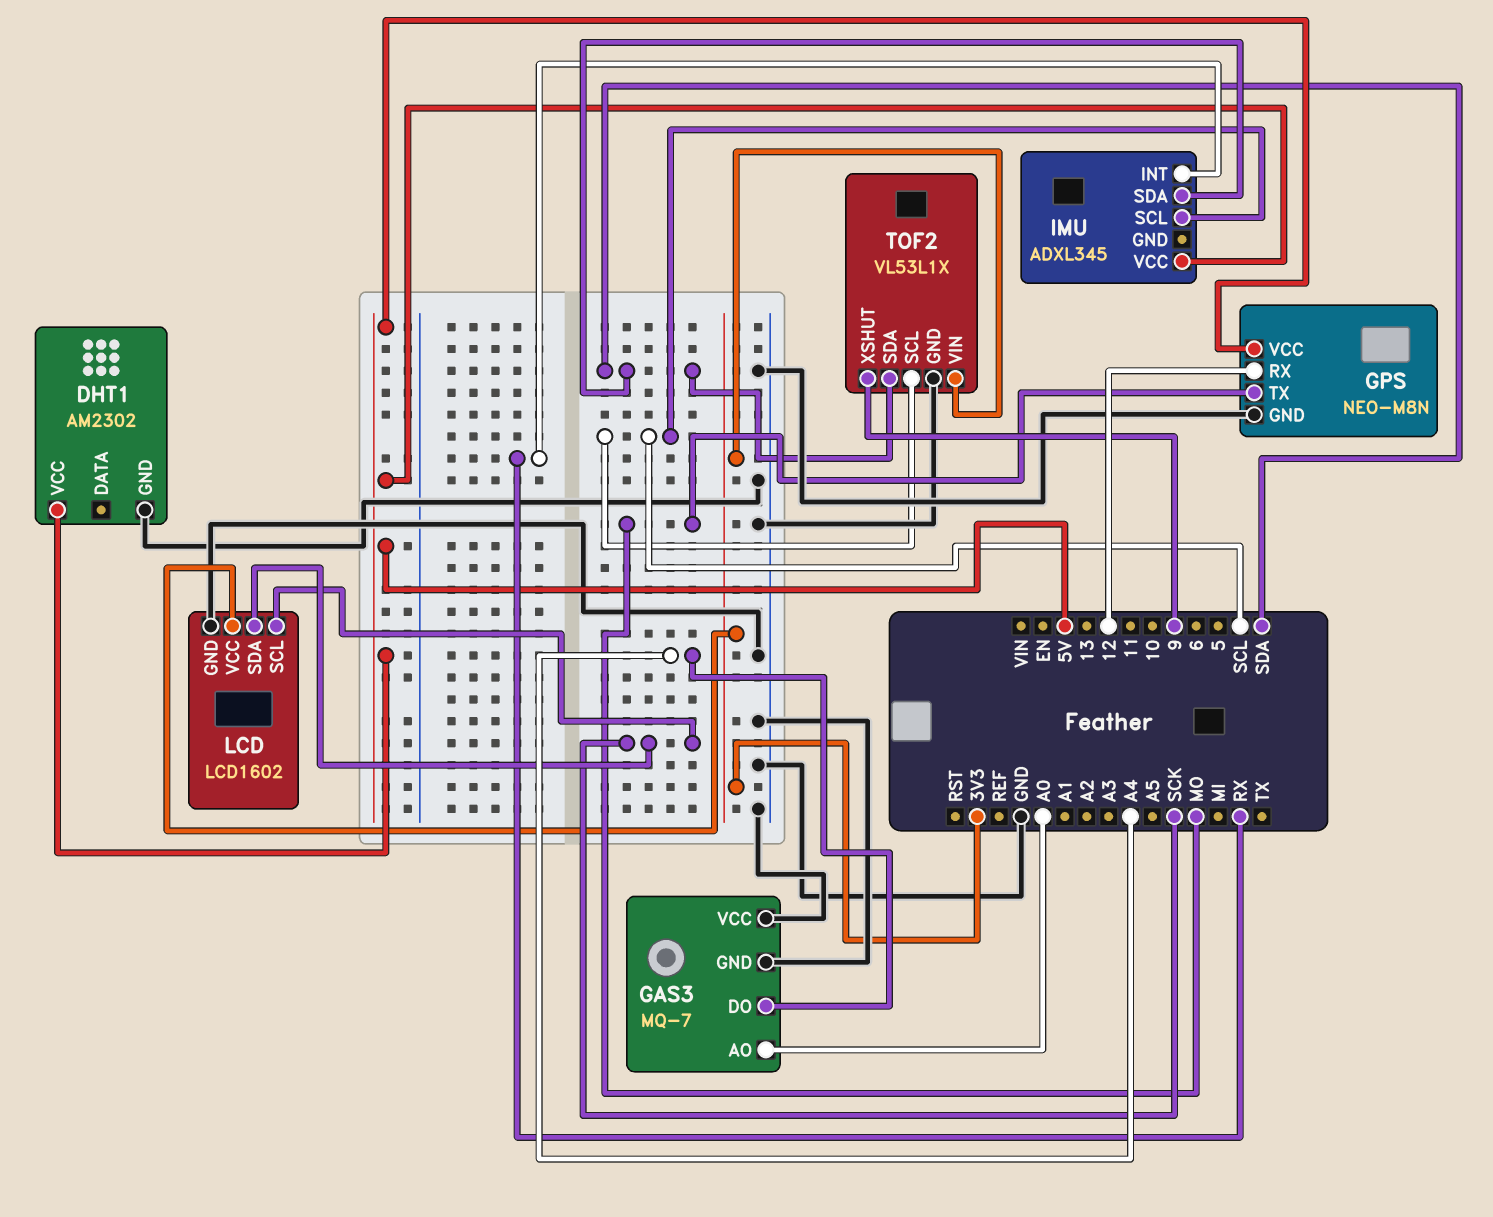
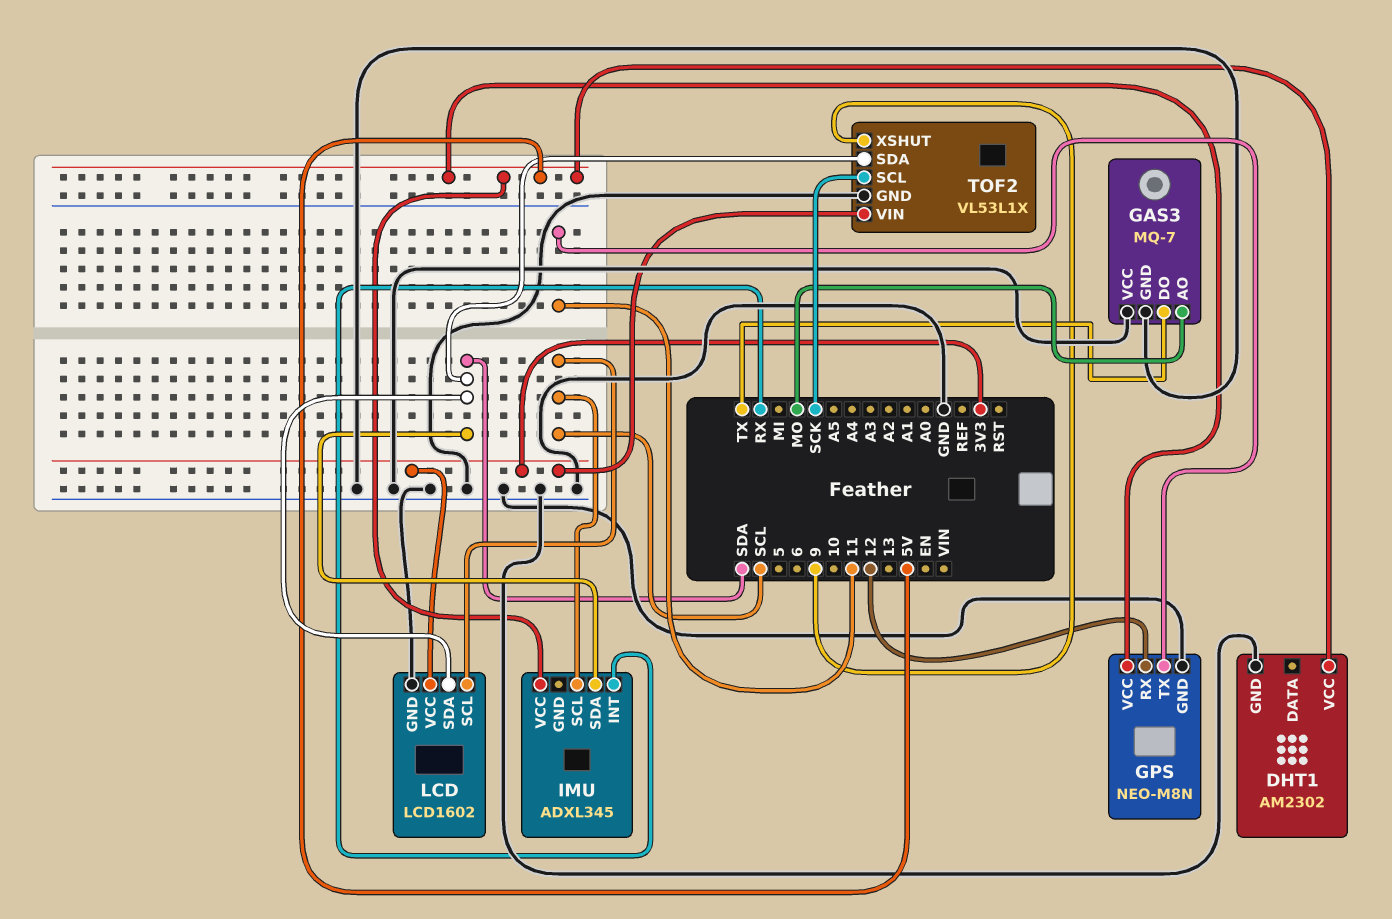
GAS3 pin AO: A0 -> MO
GAS3 pin DO: A4 -> TX
GPS pin TX: MO -> 11
LCD pin SCL: SCK -> SCL
LCD pin SDA: SCK -> SDA
TOF2 pin SCL: SCL -> SCK

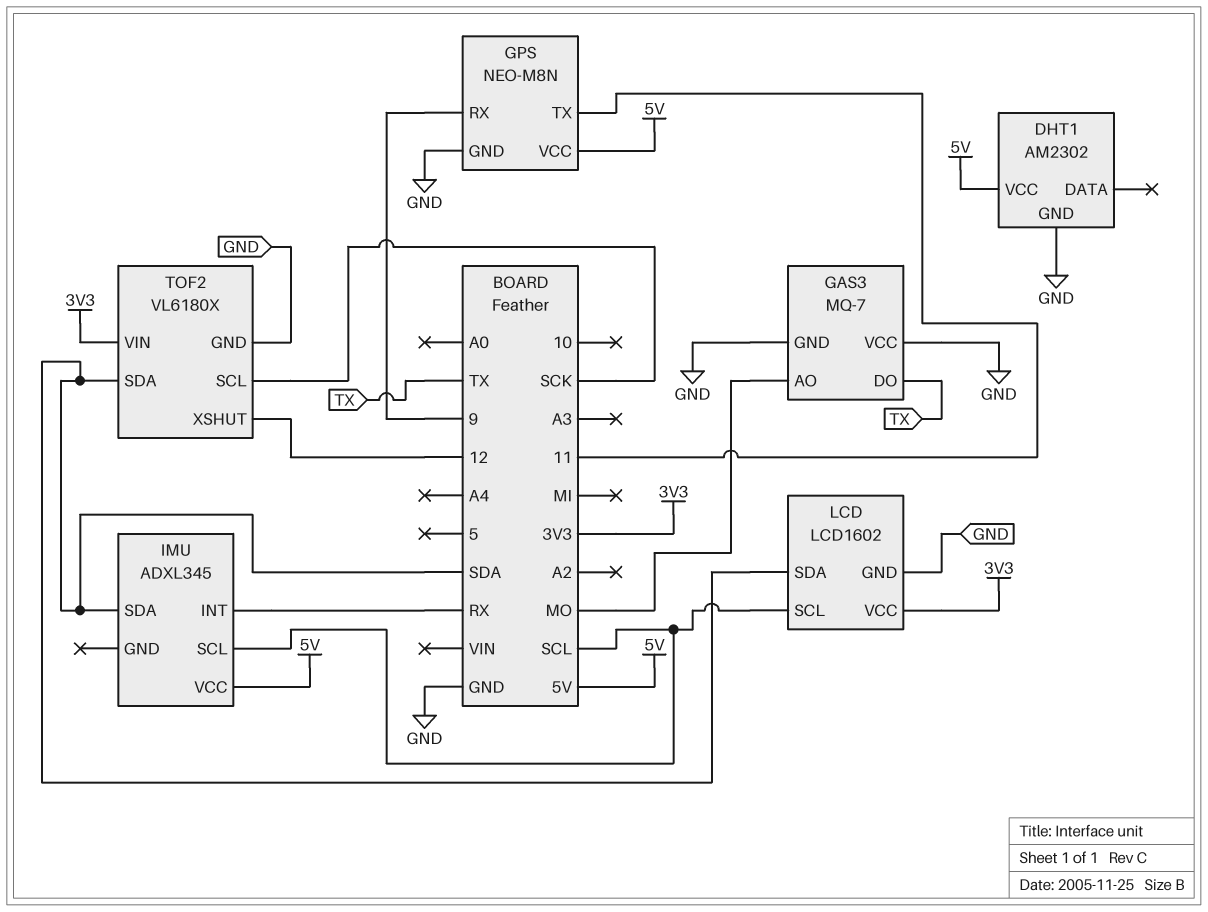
GPS pin RX: 12 -> 9
TOF2: VL53L1X -> VL6180X
TOF2 pin XSHUT: 9 -> 12

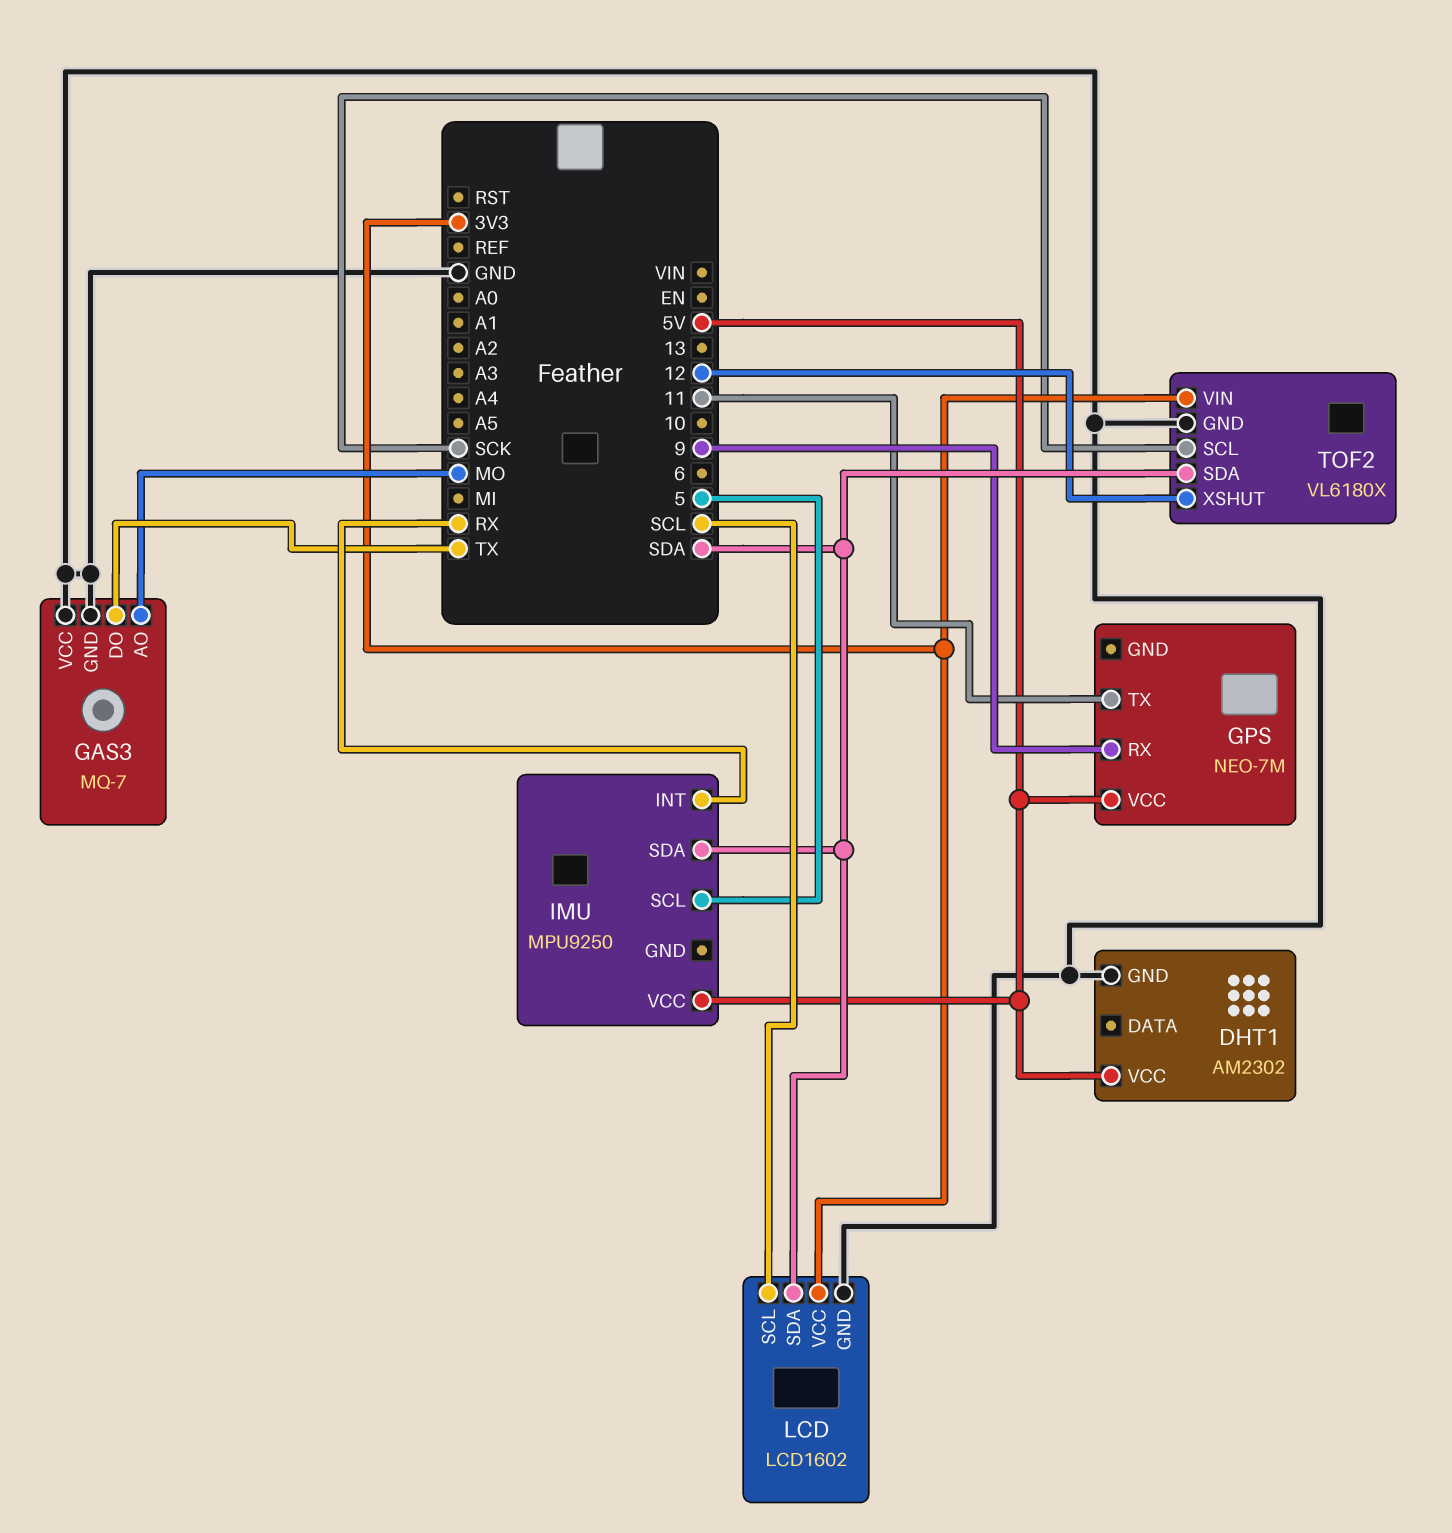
GPS: NEO-M8N -> NEO-7M
GPS pin GND: GND -> none
IMU: ADXL345 -> MPU9250
IMU pin SCL: SCL -> 5

